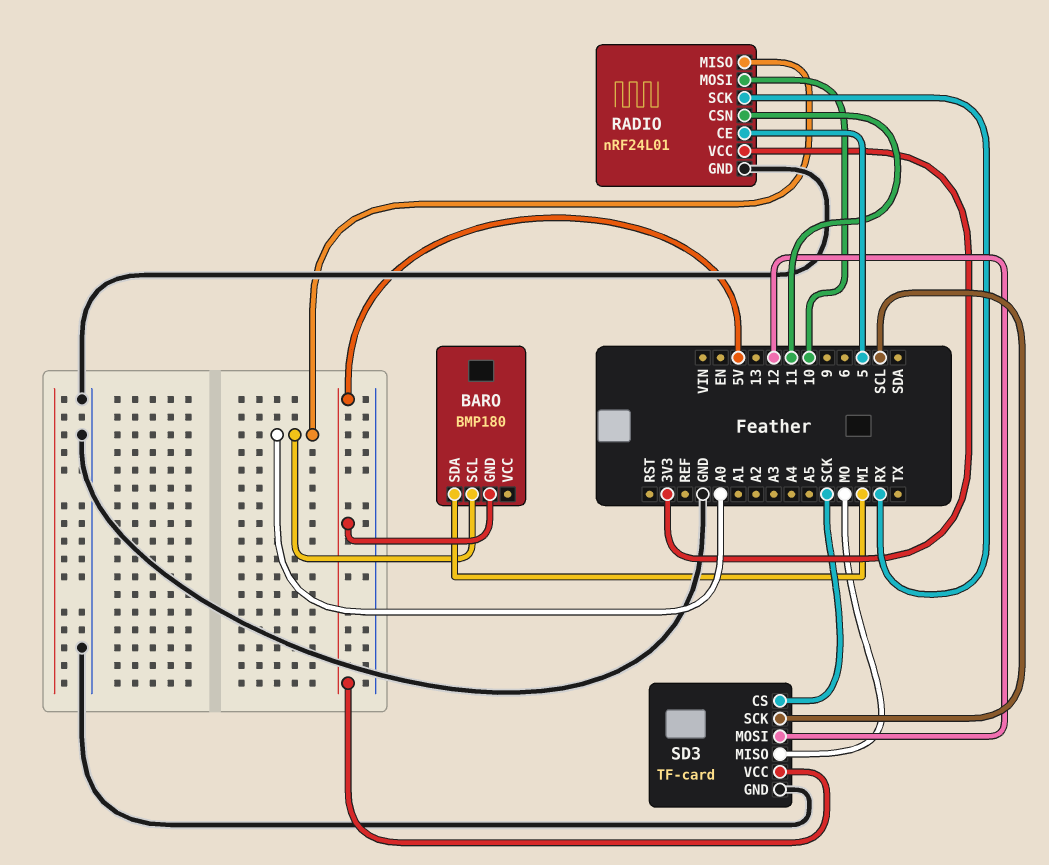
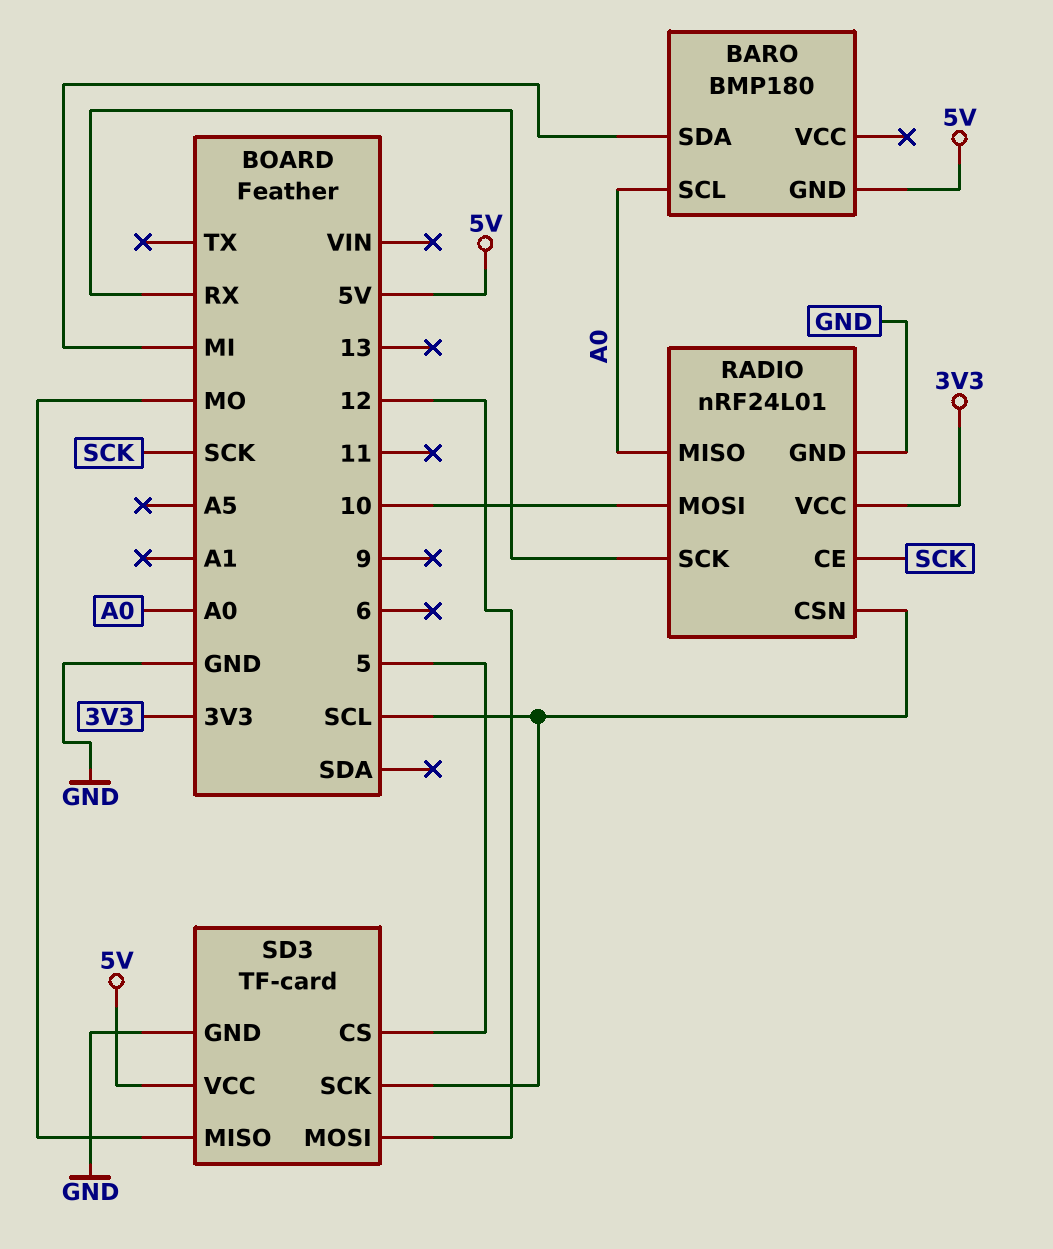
RADIO pin CE: 5 -> SCK
RADIO pin CSN: 11 -> SCL
SD3 pin CS: SCK -> 5

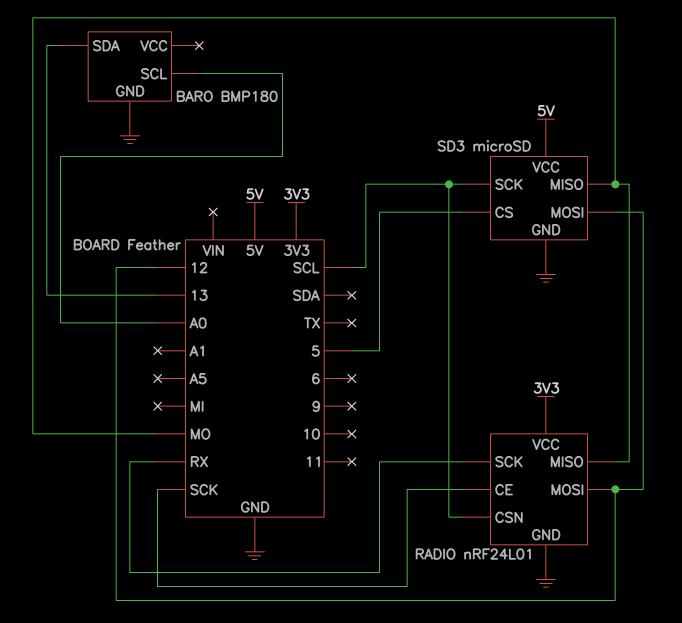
BARO pin GND: 5V -> GND
BARO pin SDA: MI -> 13
RADIO pin MISO: A0 -> MO
RADIO pin MOSI: 10 -> 12
SD3: TF-card -> microSD

